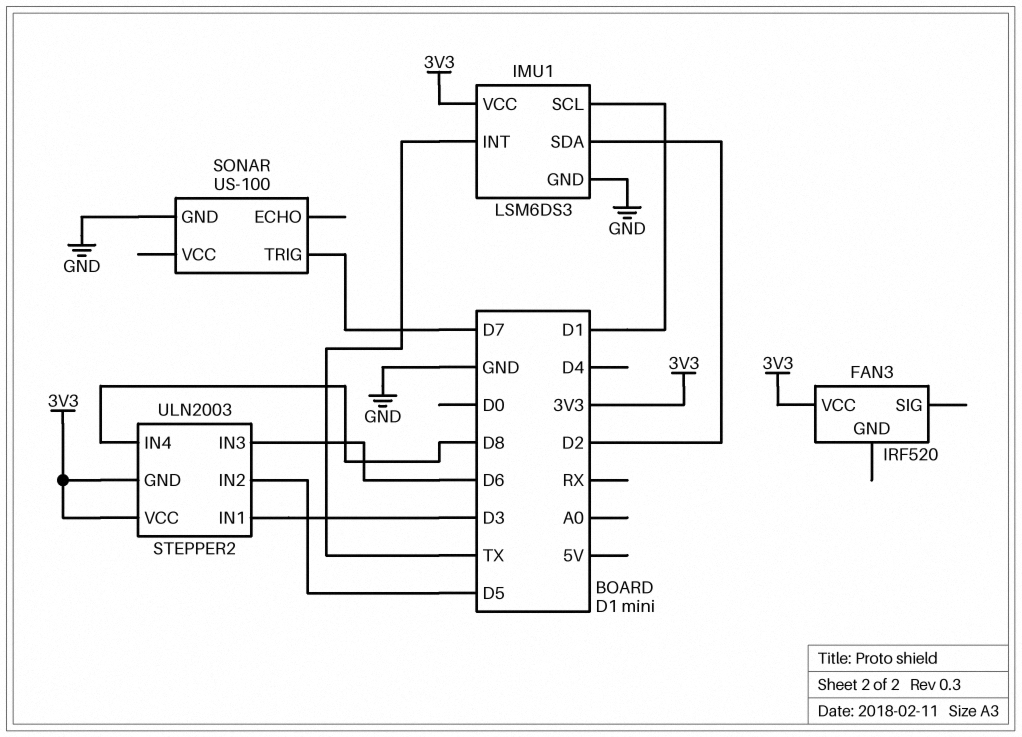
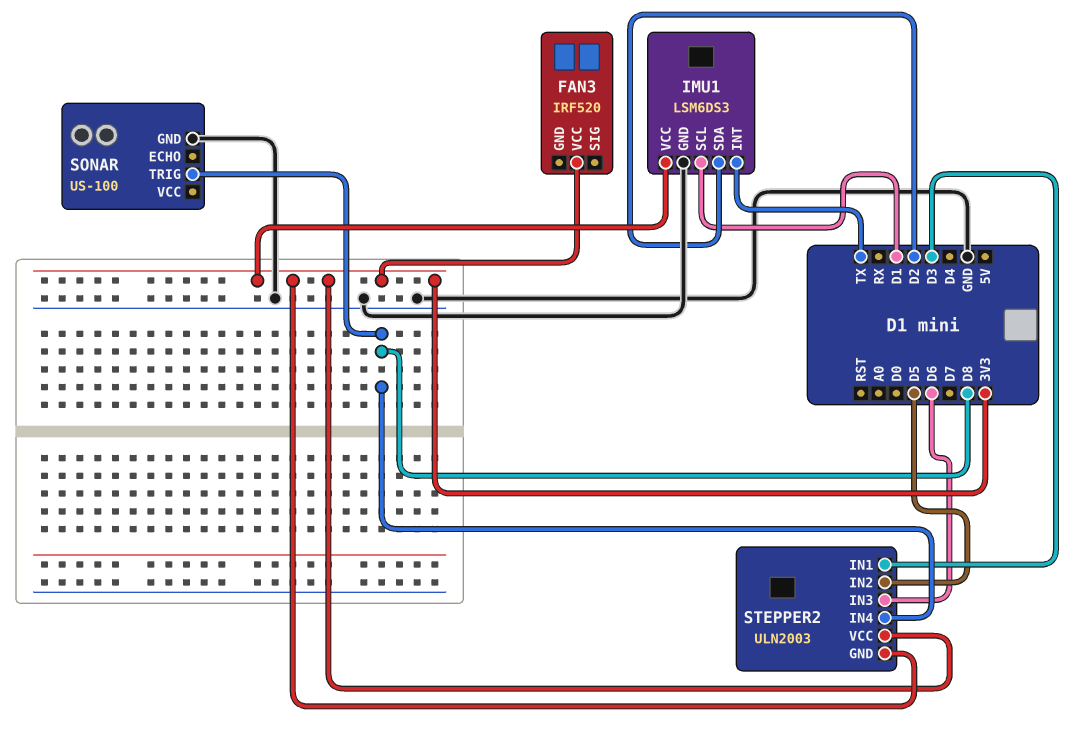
SONAR pin TRIG: D7 -> D8

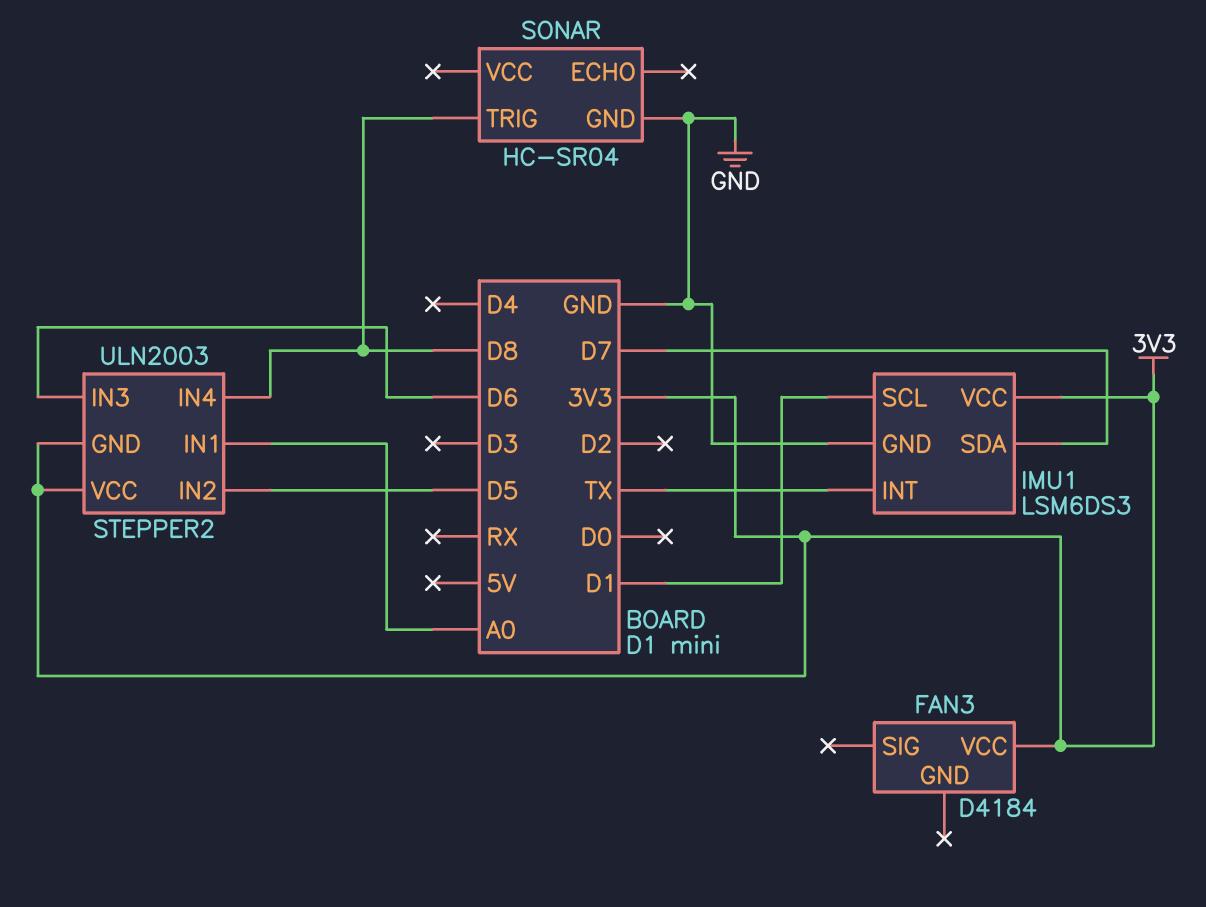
FAN3: IRF520 -> D4184
IMU1 pin SDA: D2 -> D7
SONAR: US-100 -> HC-SR04
STEPPER2 pin IN1: D3 -> A0

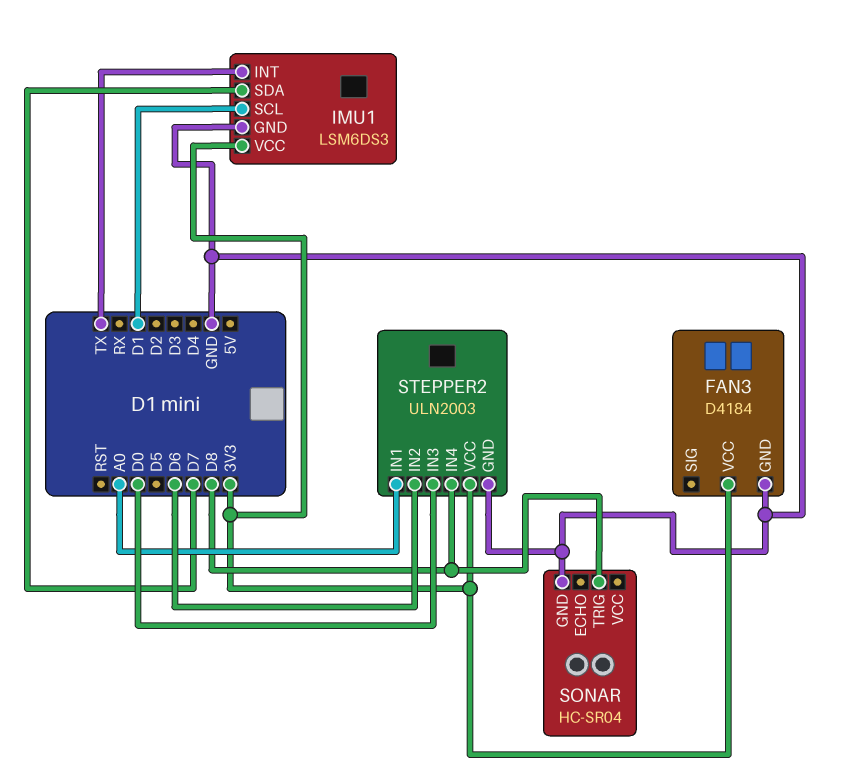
FAN3 pin GND: none -> GND
STEPPER2 pin GND: 3V3 -> GND
STEPPER2 pin IN2: D5 -> D6
STEPPER2 pin IN3: D6 -> D0

